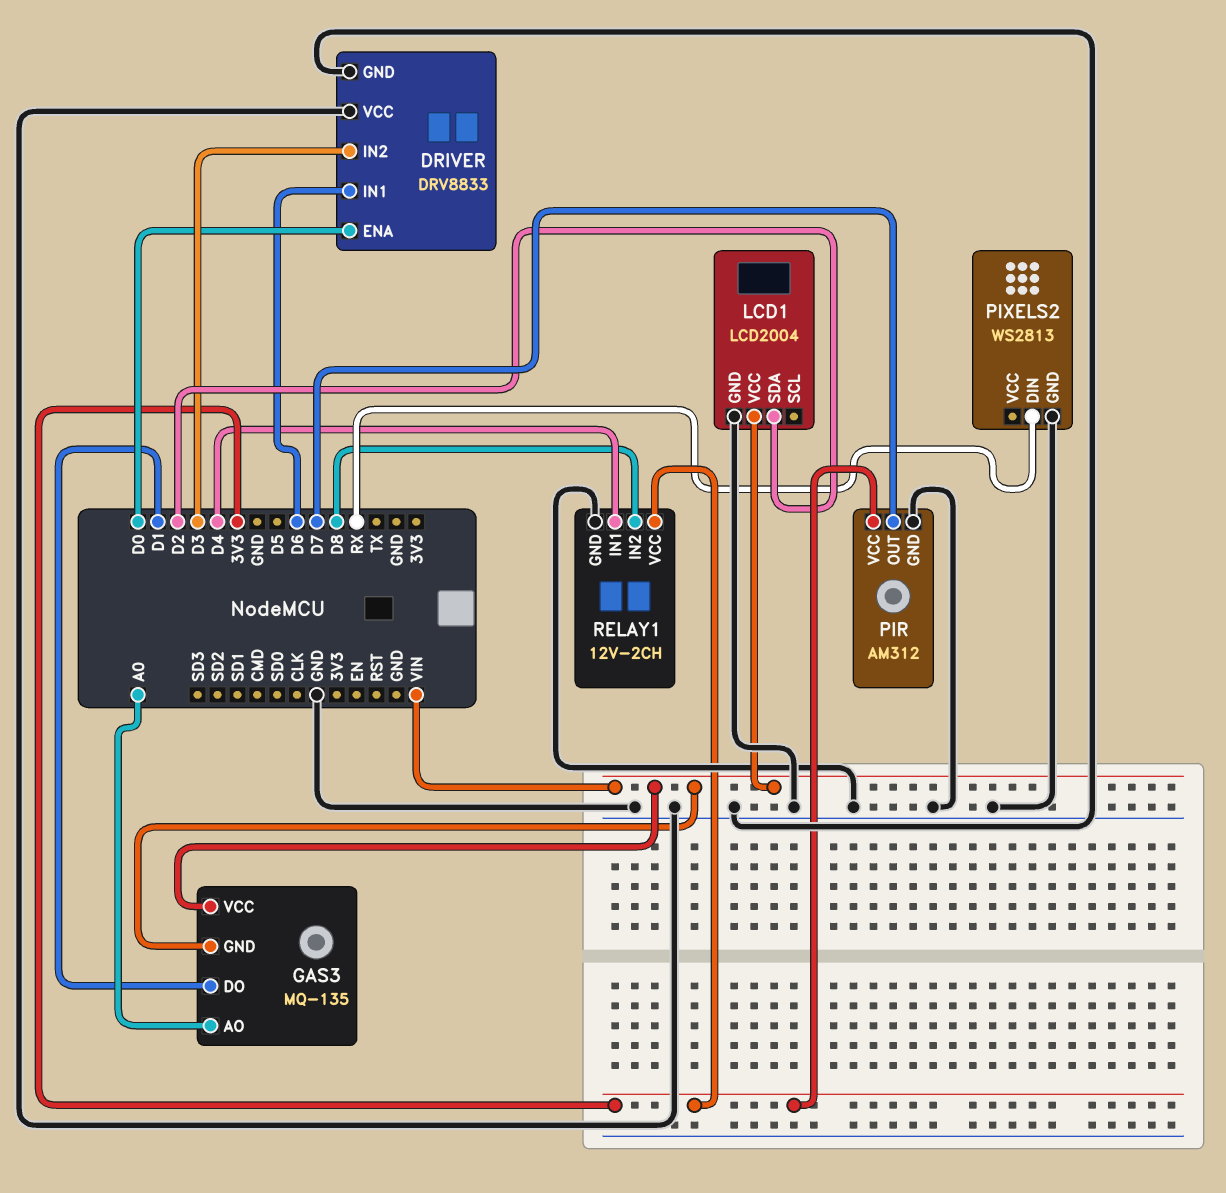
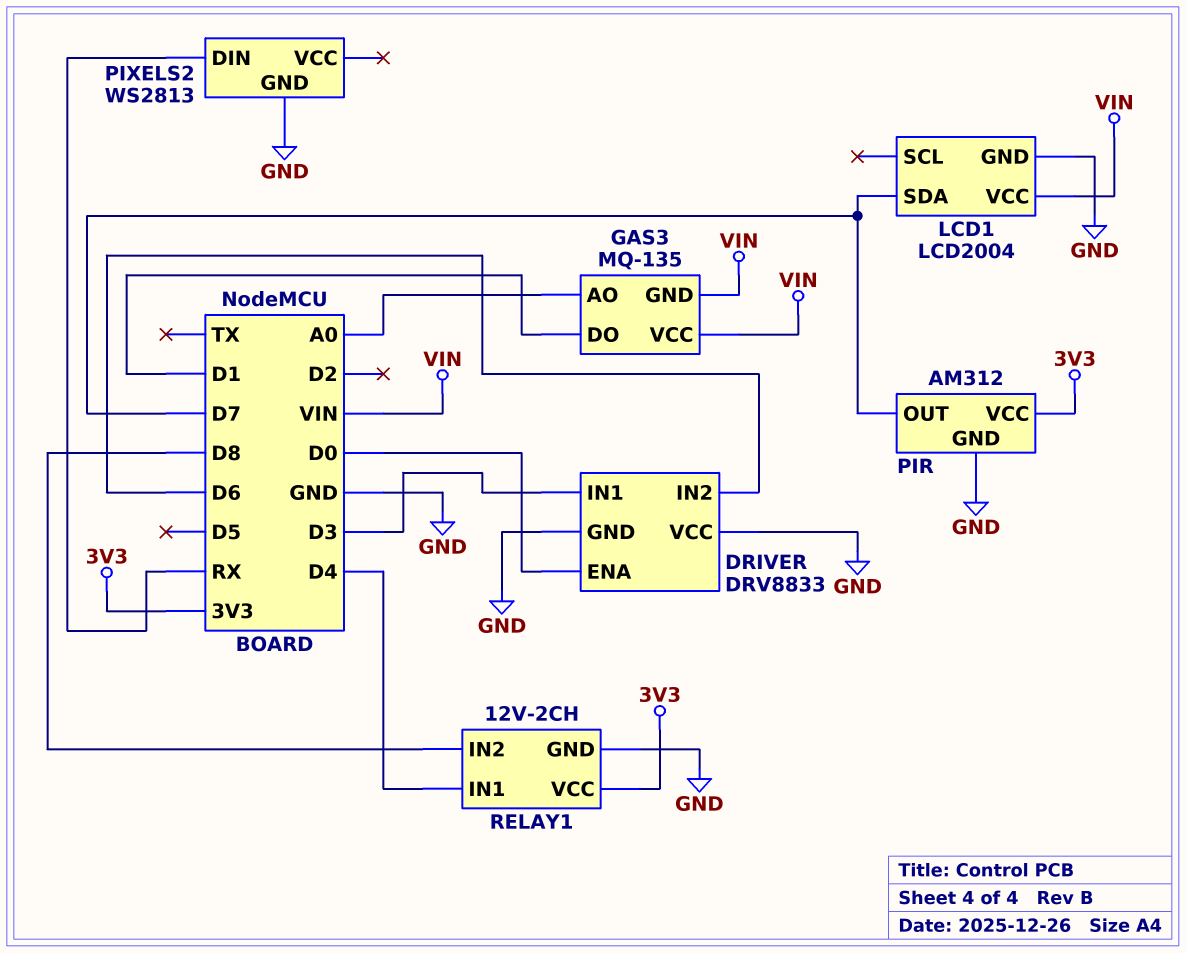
DRIVER pin IN1: D6 -> D3
DRIVER pin IN2: D3 -> D6
LCD1 pin SDA: D2 -> D7

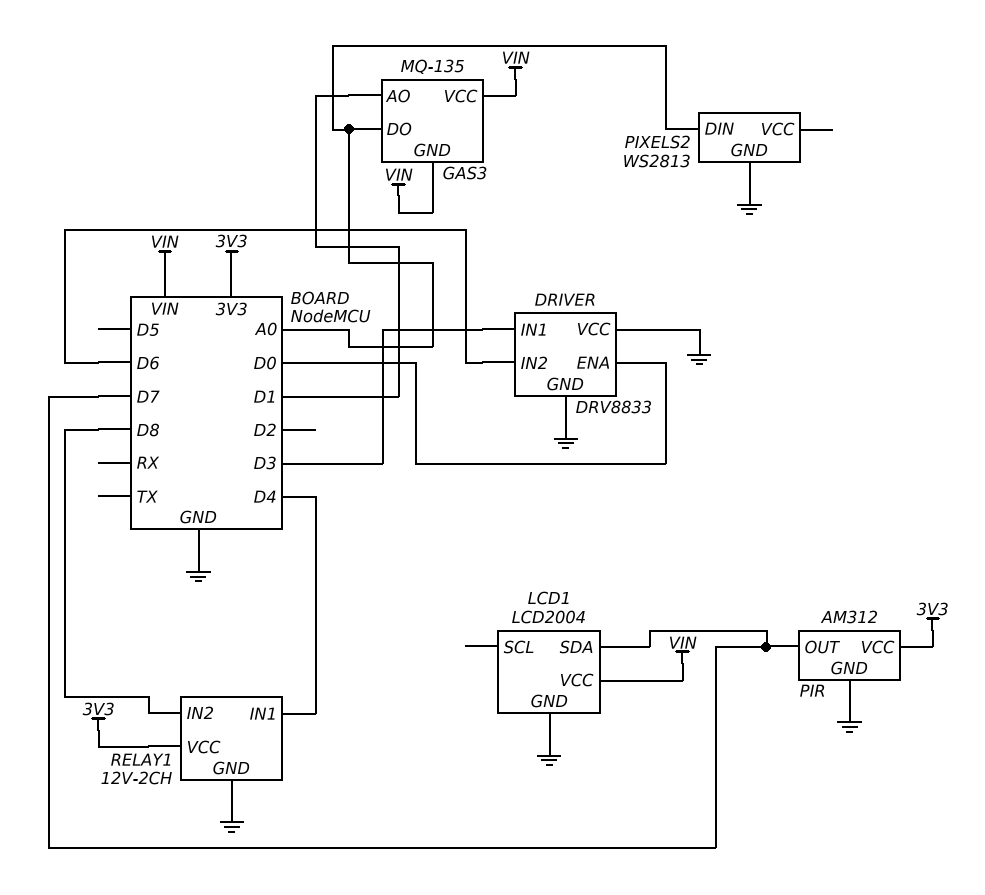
GAS3 pin AO: A0 -> D1
GAS3 pin DO: D1 -> A0
PIXELS2 pin DIN: RX -> A0

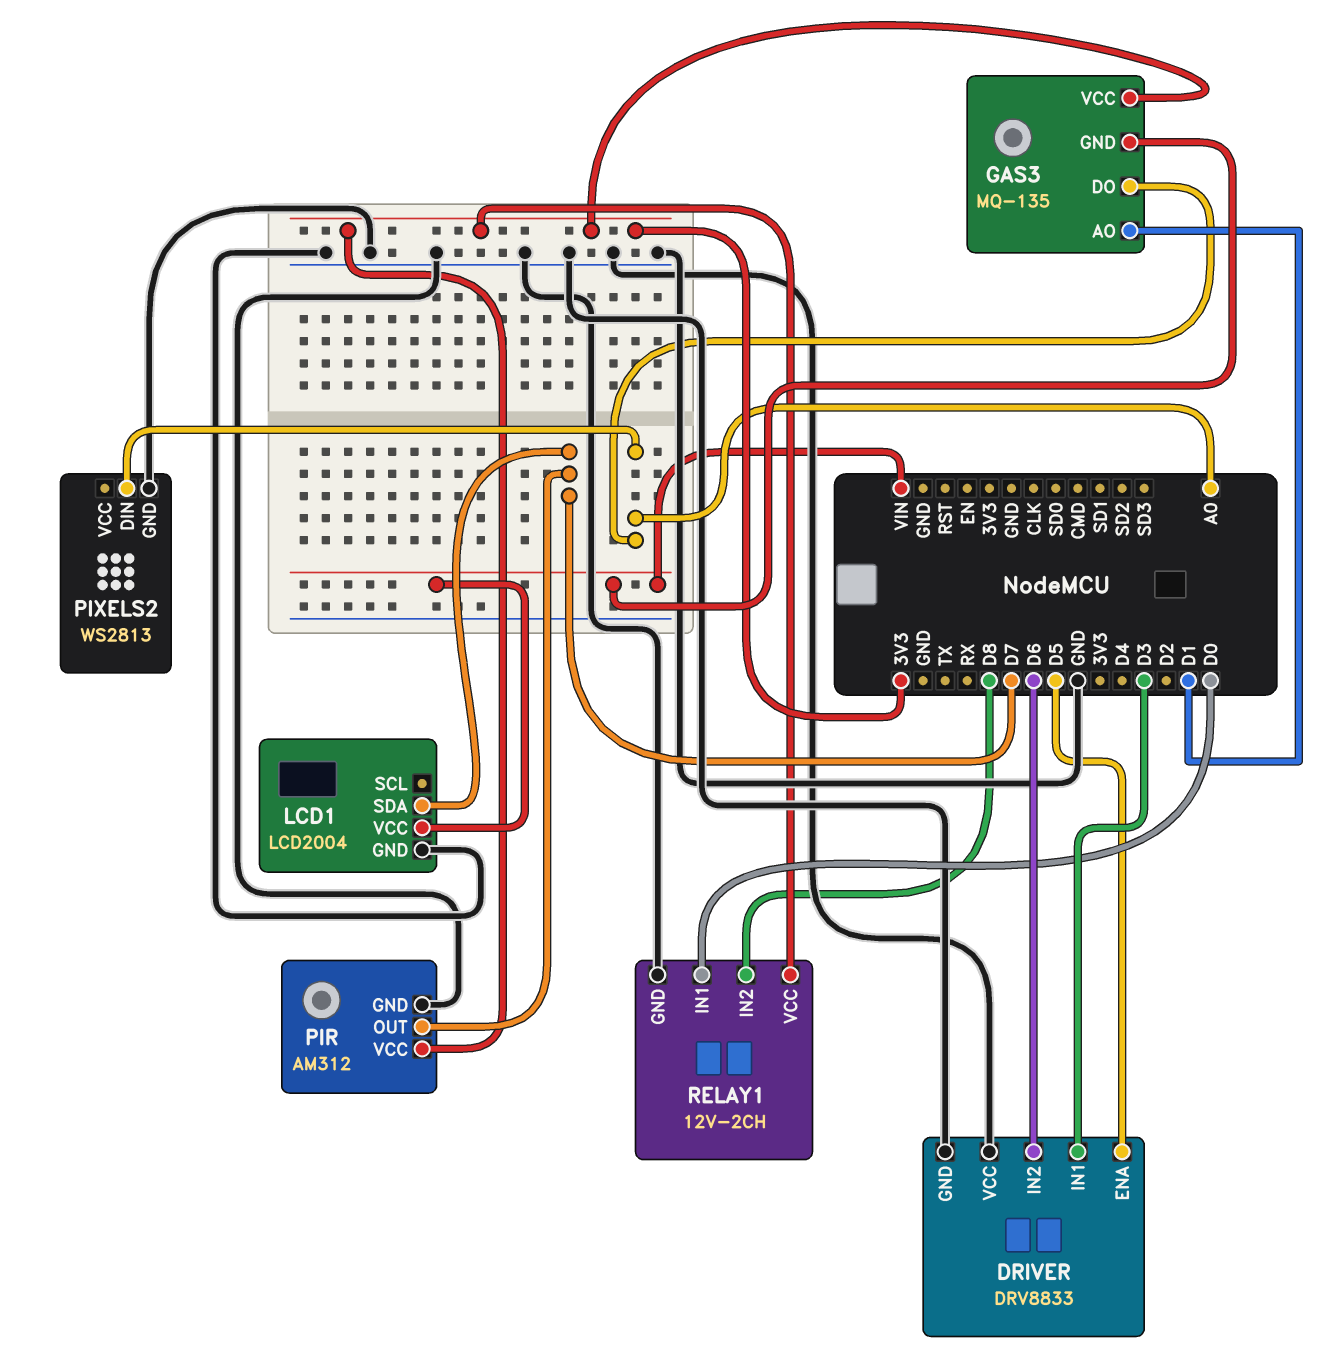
DRIVER pin ENA: D0 -> D5
GAS3 pin VCC: VIN -> 3V3
RELAY1 pin IN1: D4 -> D0

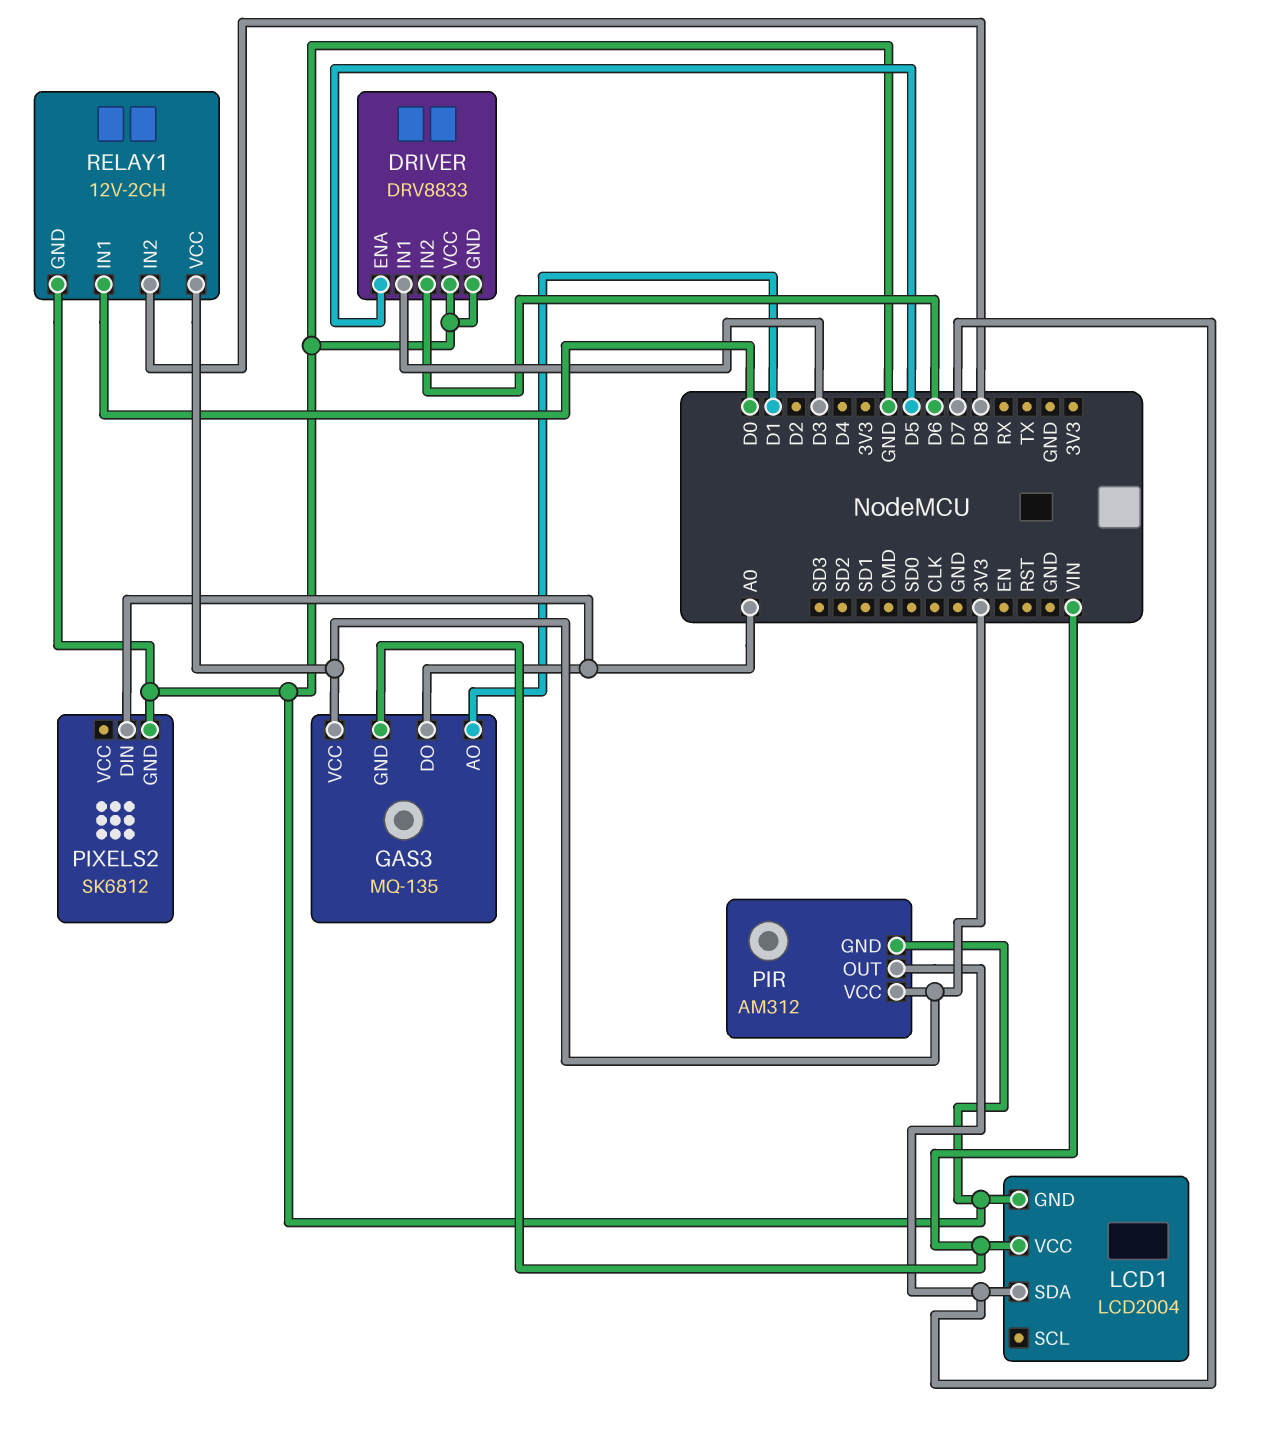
PIXELS2: WS2813 -> SK6812

